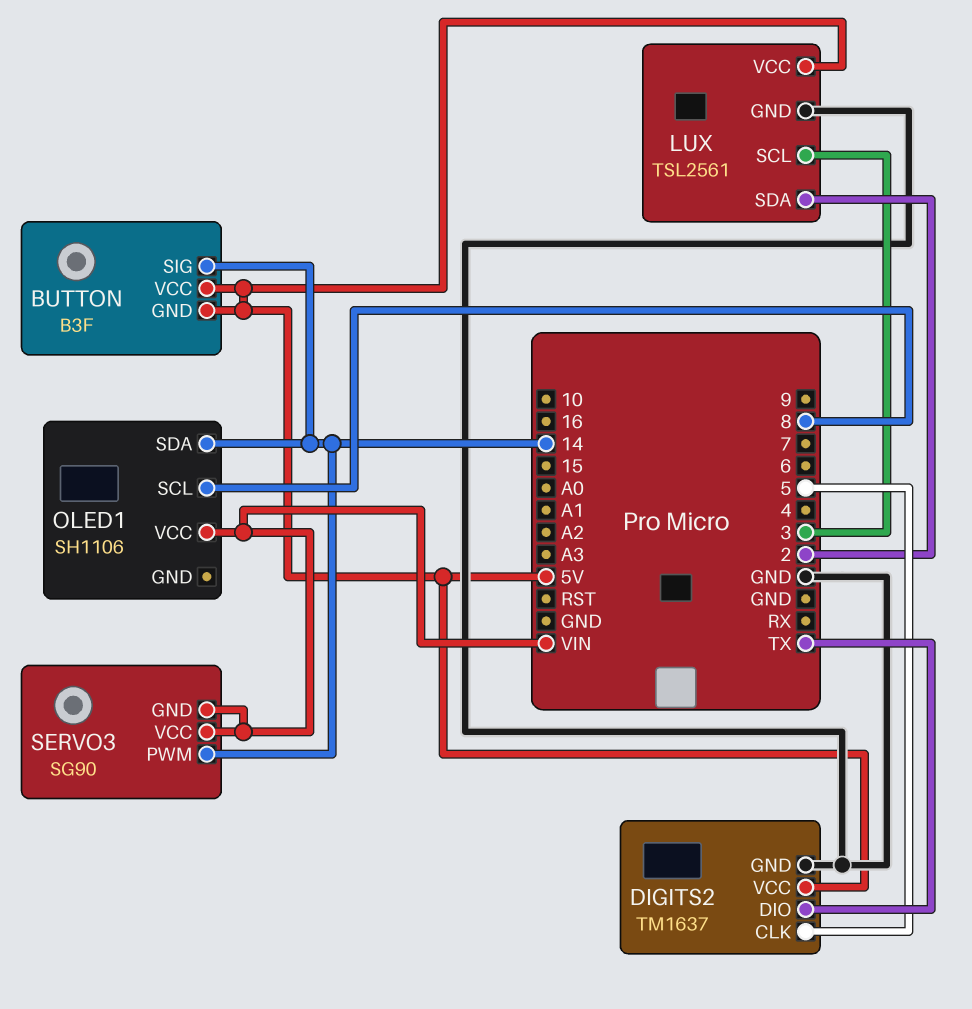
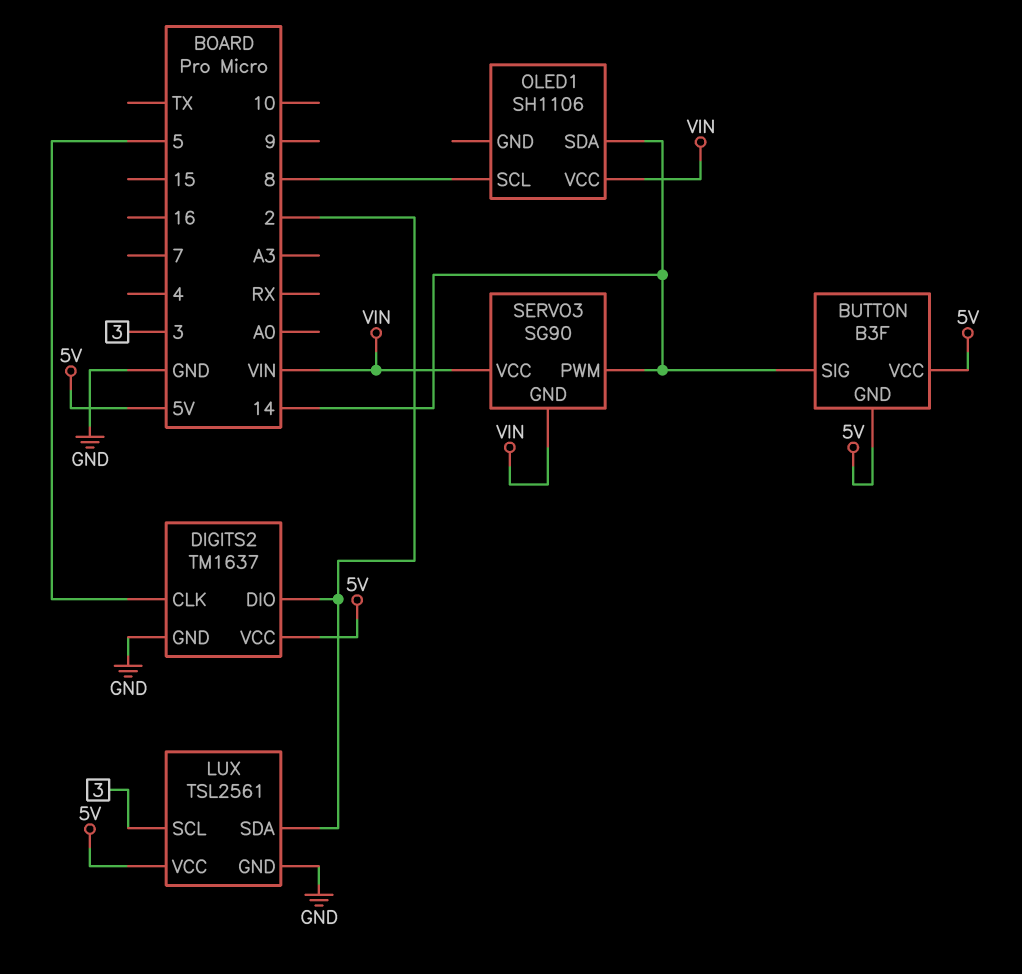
DIGITS2 pin DIO: TX -> 2

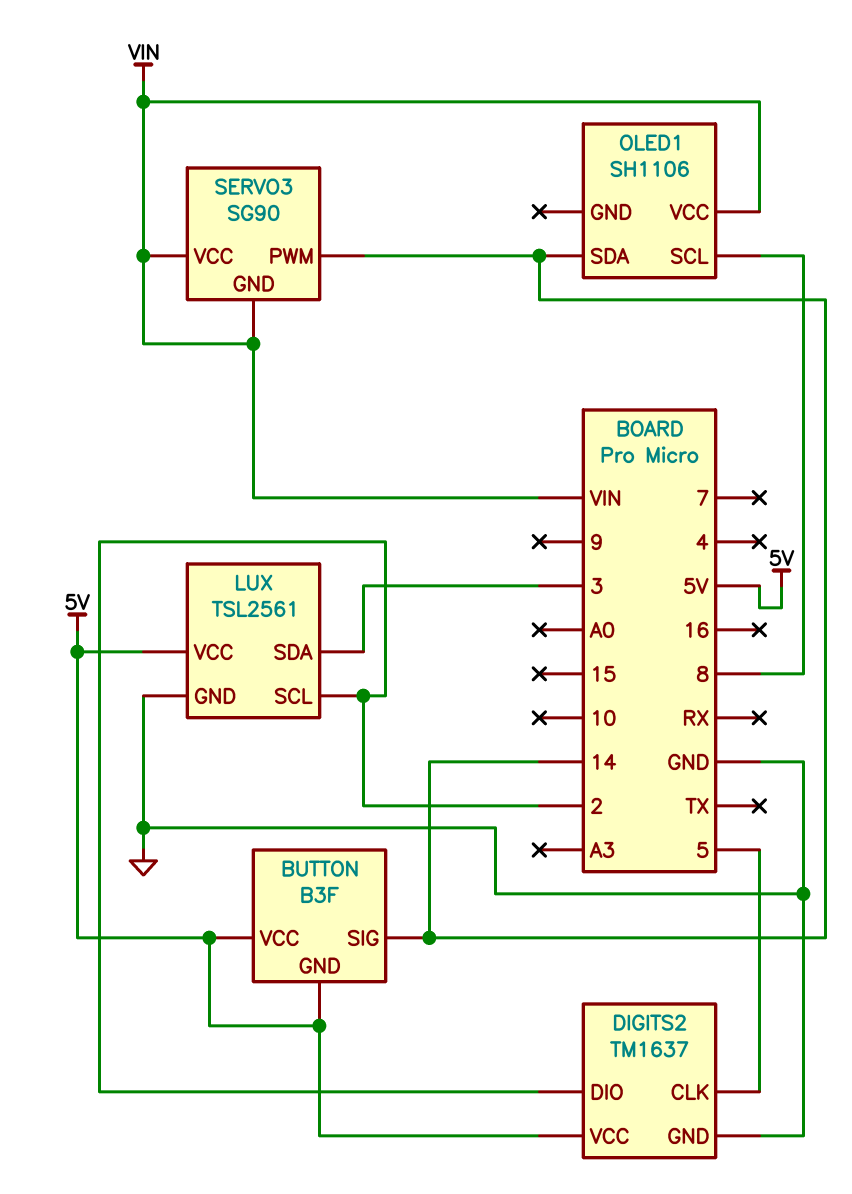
LUX pin SCL: 3 -> 2
LUX pin SDA: 2 -> 3

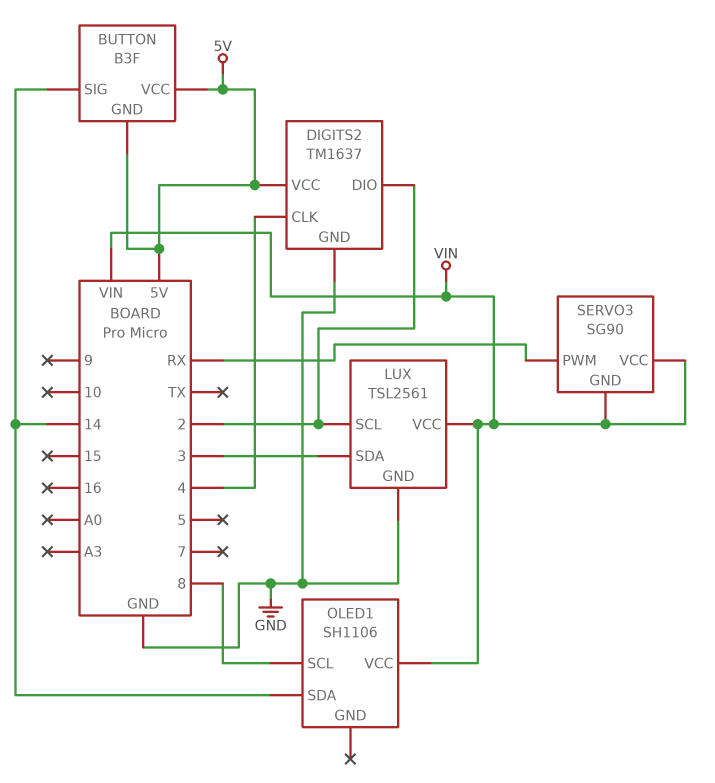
DIGITS2 pin CLK: 5 -> 4
LUX pin VCC: 5V -> VIN
SERVO3 pin PWM: 14 -> RX

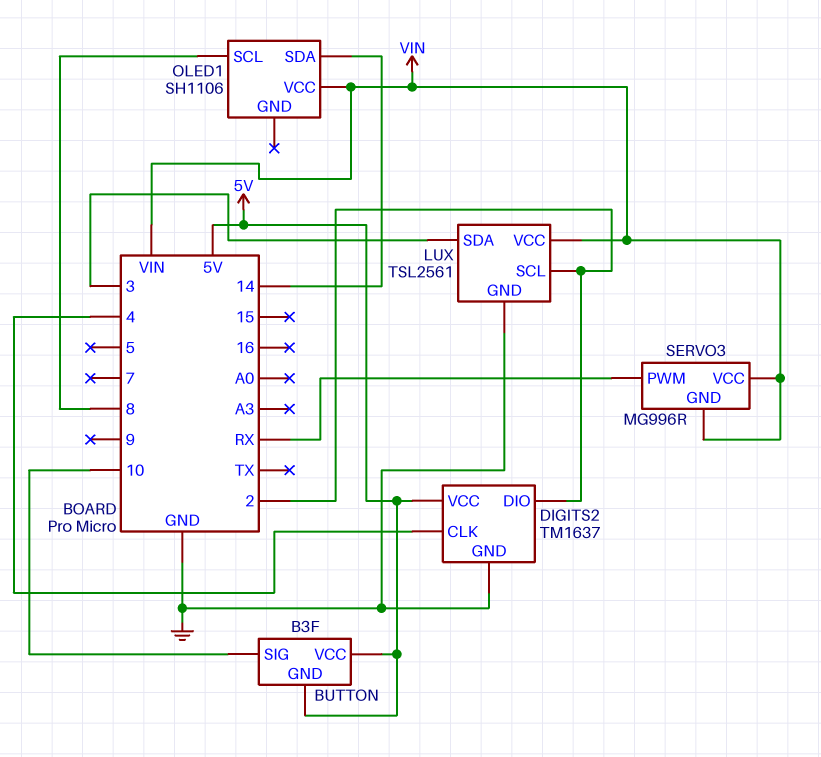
BUTTON pin SIG: 14 -> 10
SERVO3: SG90 -> MG996R

